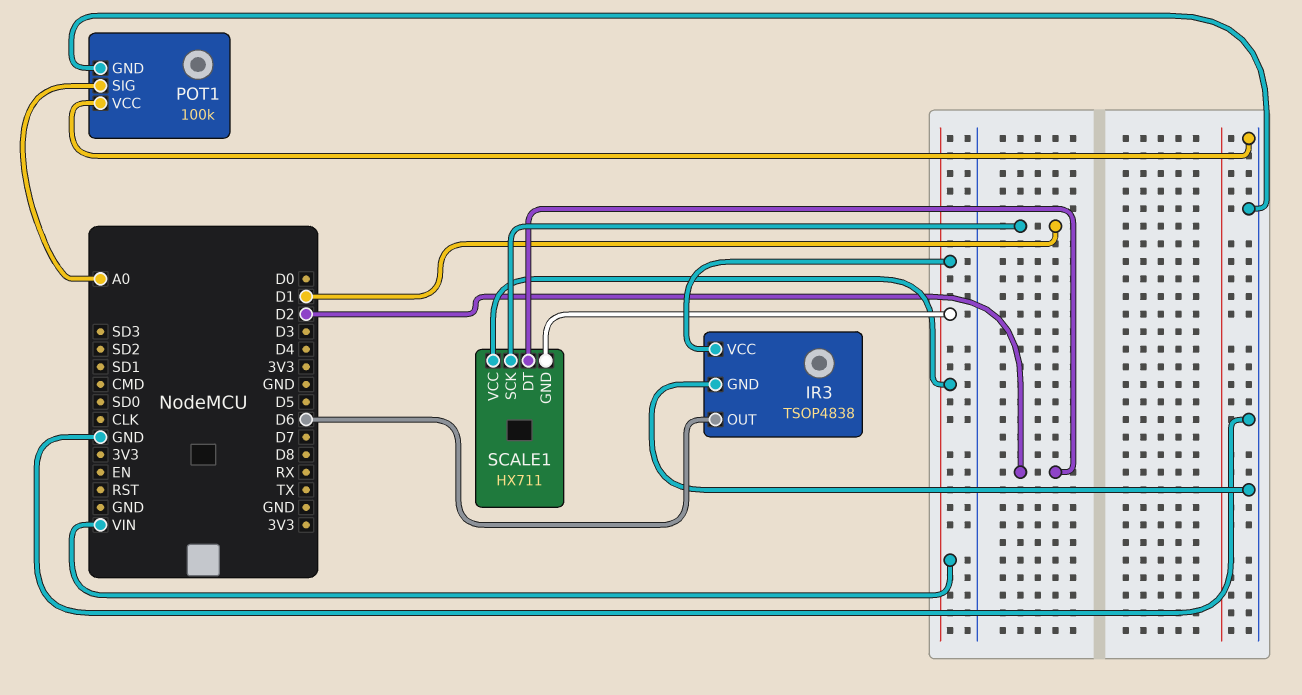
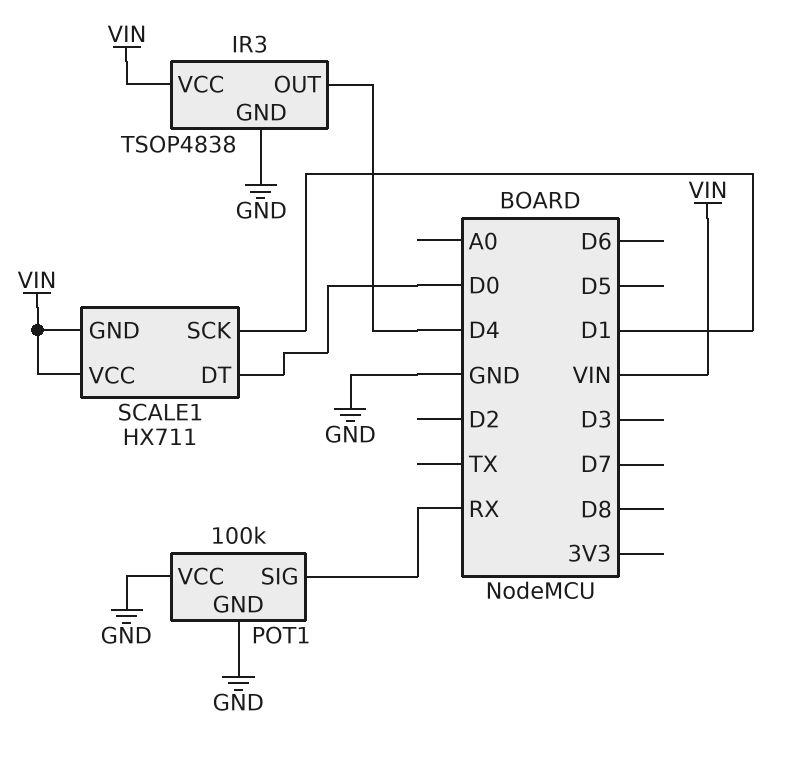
IR3 pin OUT: D6 -> D4
POT1 pin SIG: A0 -> RX
SCALE1 pin DT: D2 -> D0

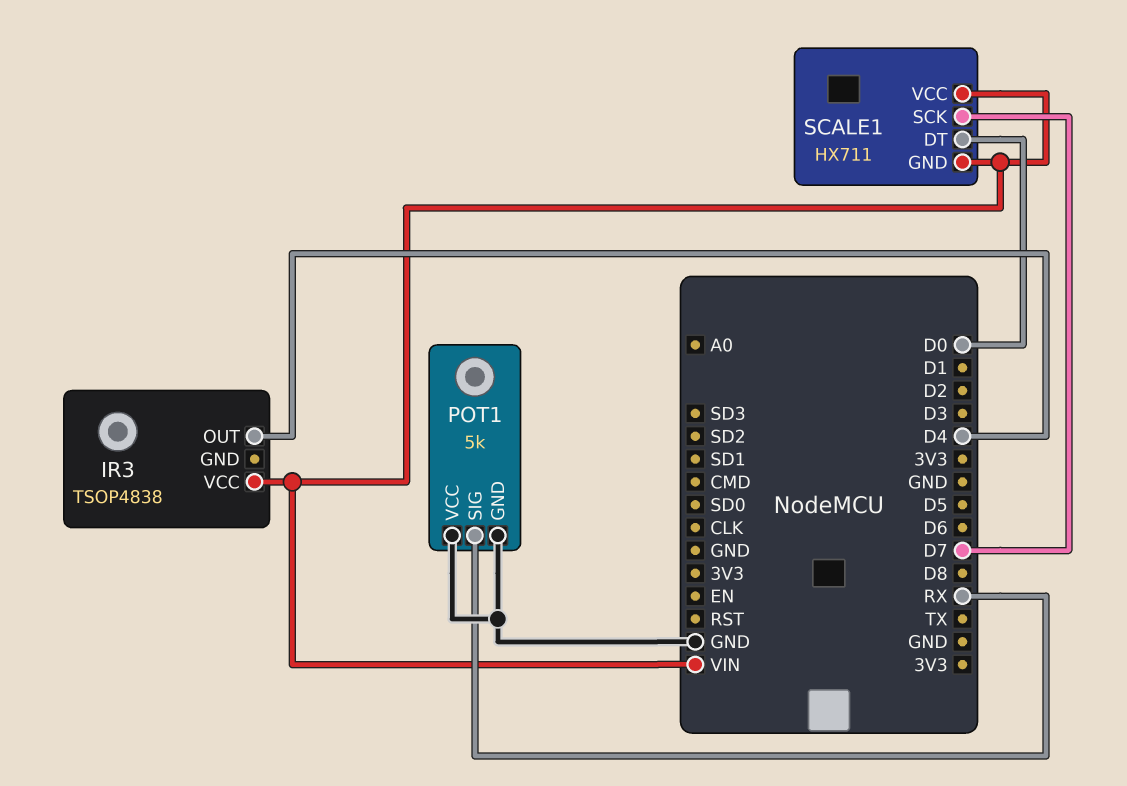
IR3 pin GND: GND -> none
POT1: 100k -> 5k
SCALE1 pin SCK: D1 -> D7

